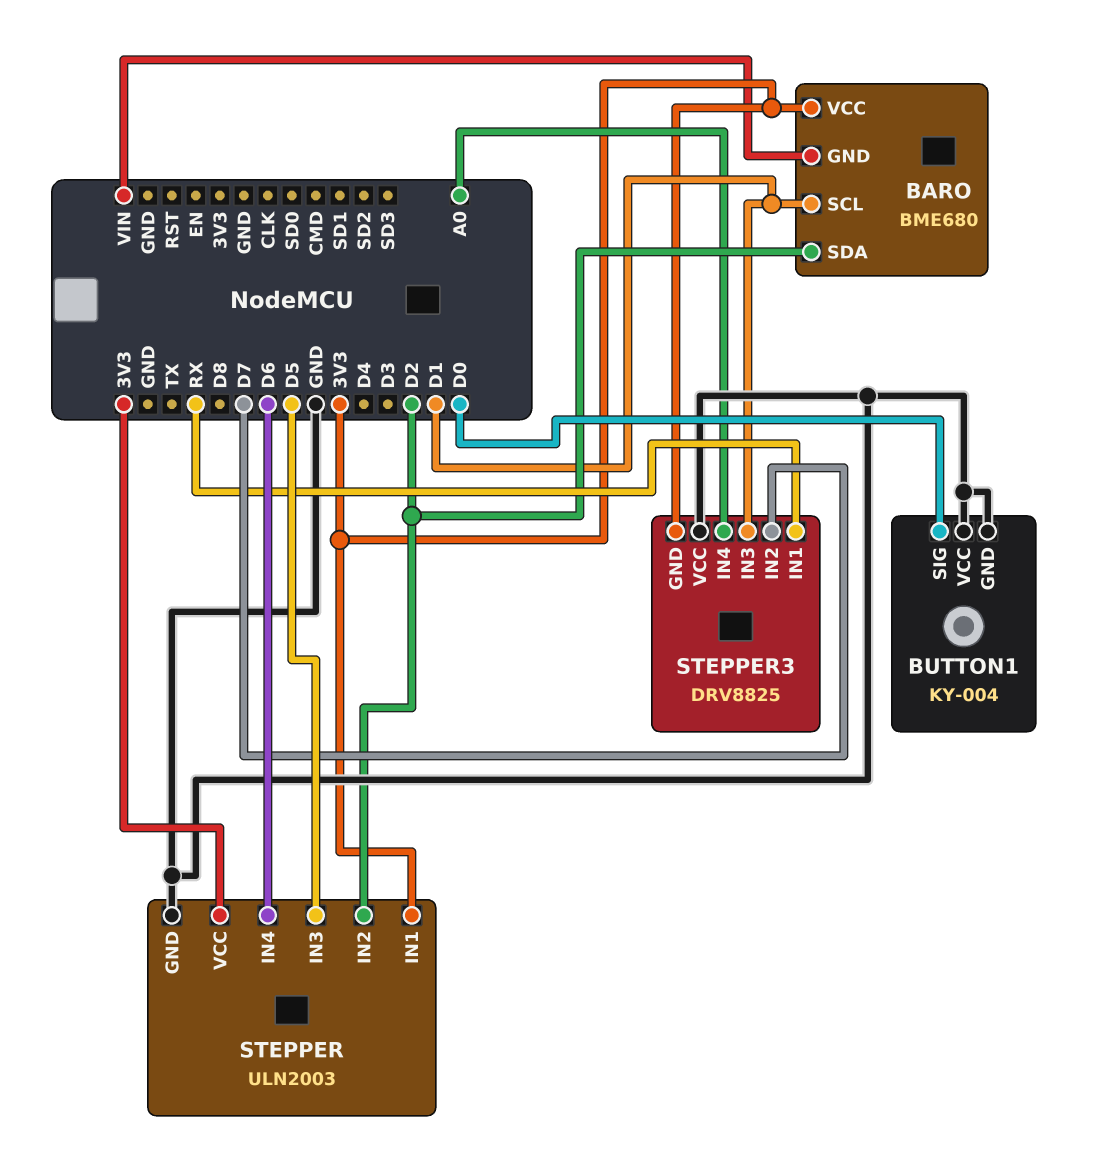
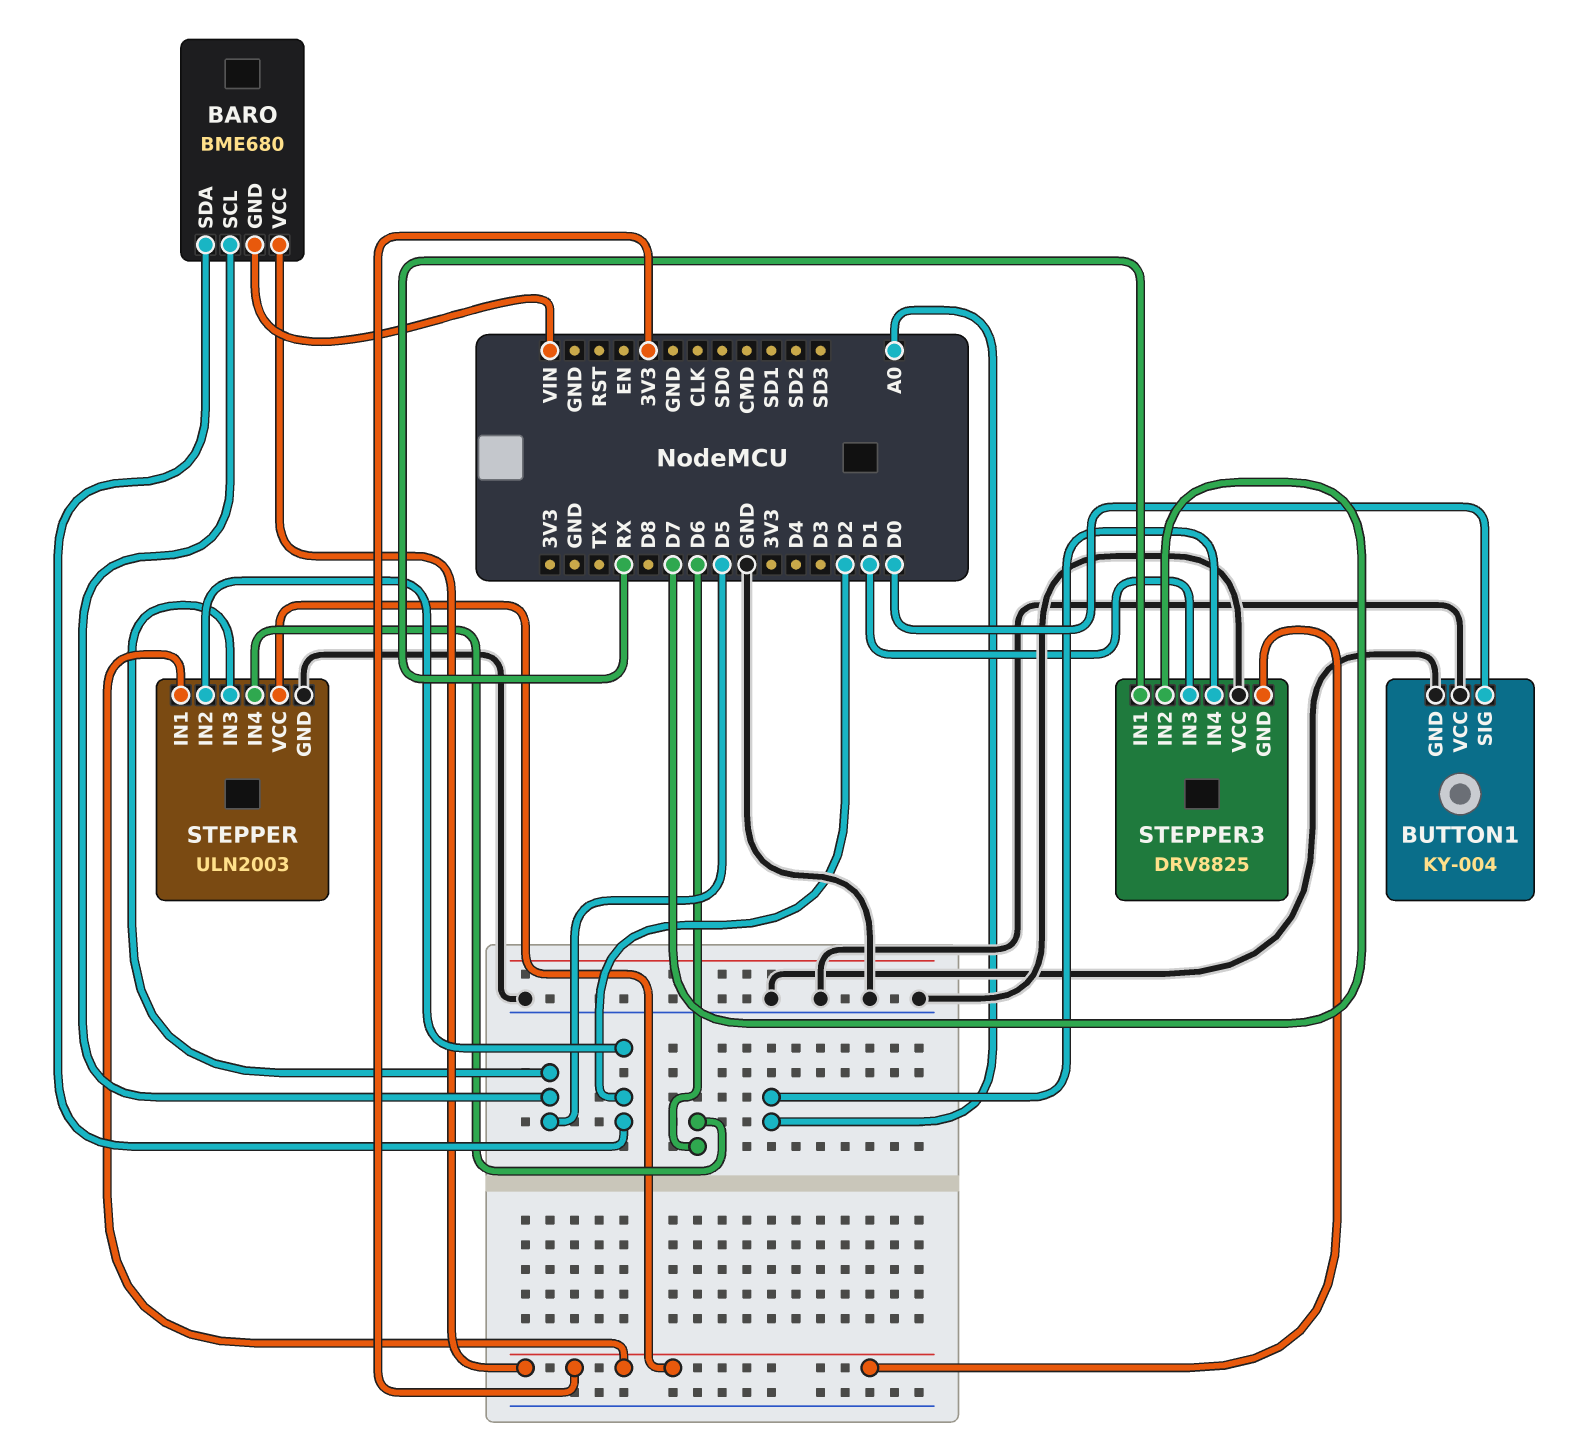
BARO pin SCL: D1 -> D5

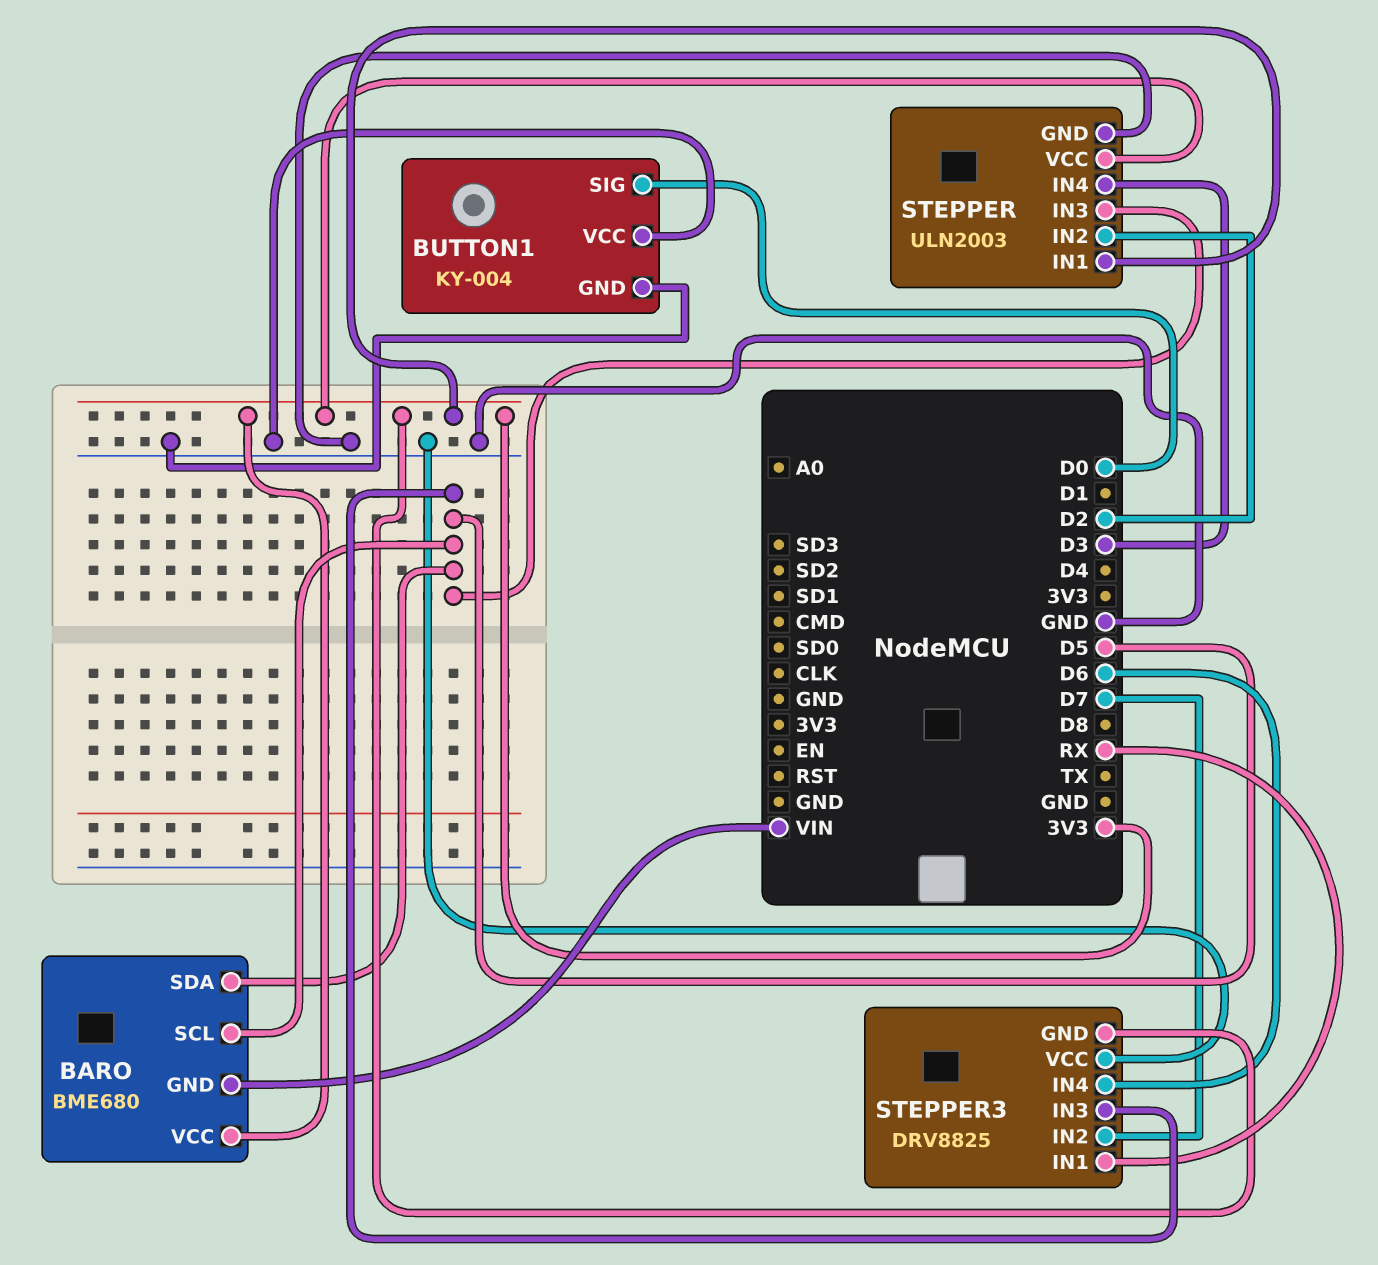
BARO pin SDA: D2 -> D5
STEPPER pin IN4: D6 -> D3
STEPPER3 pin IN3: D1 -> D5
STEPPER3 pin IN4: A0 -> D6

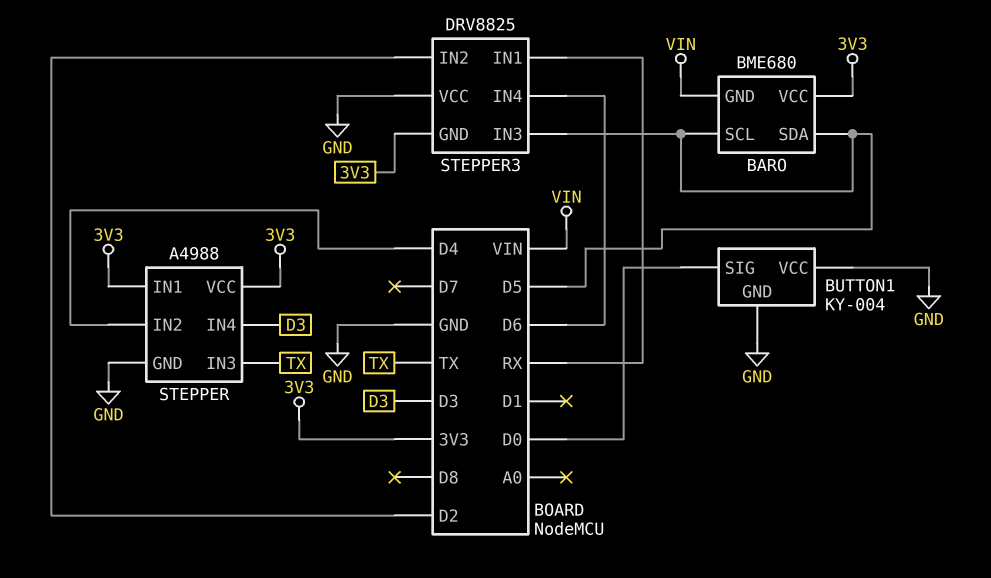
STEPPER: ULN2003 -> A4988
STEPPER pin IN2: D2 -> D4
STEPPER pin IN3: D5 -> TX
STEPPER3 pin IN2: D7 -> D2

